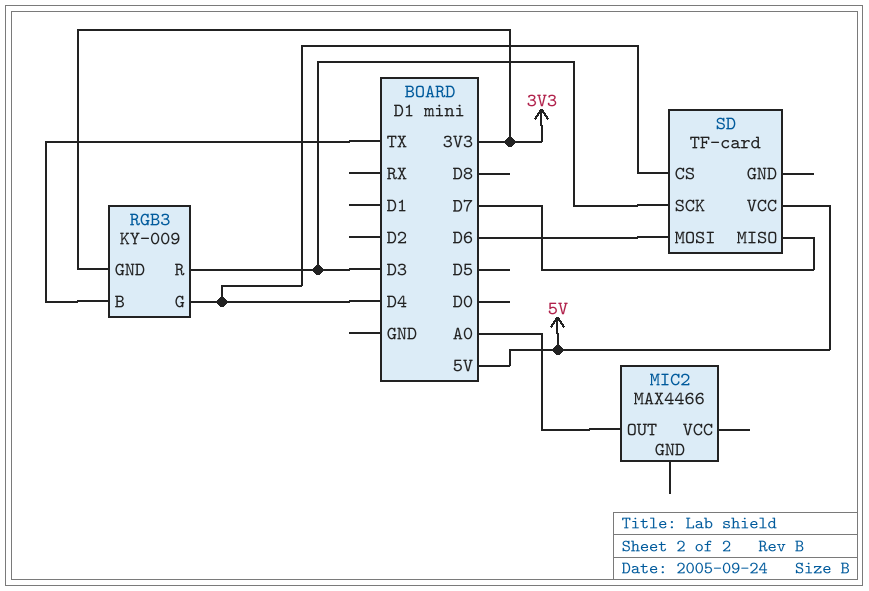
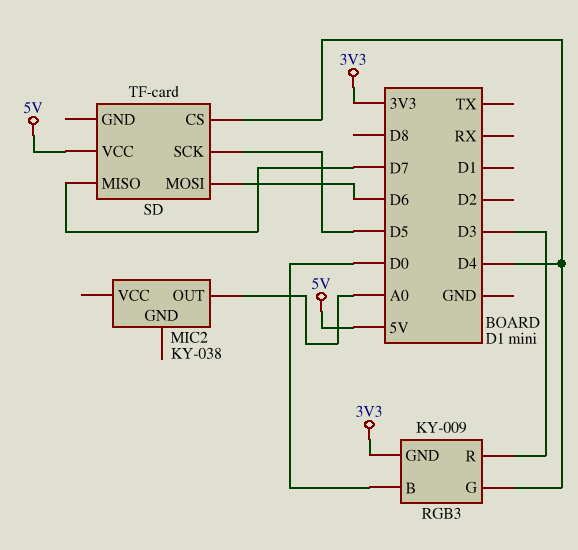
MIC2: MAX4466 -> KY-038
RGB3 pin B: TX -> D0
SD pin SCK: D3 -> D5

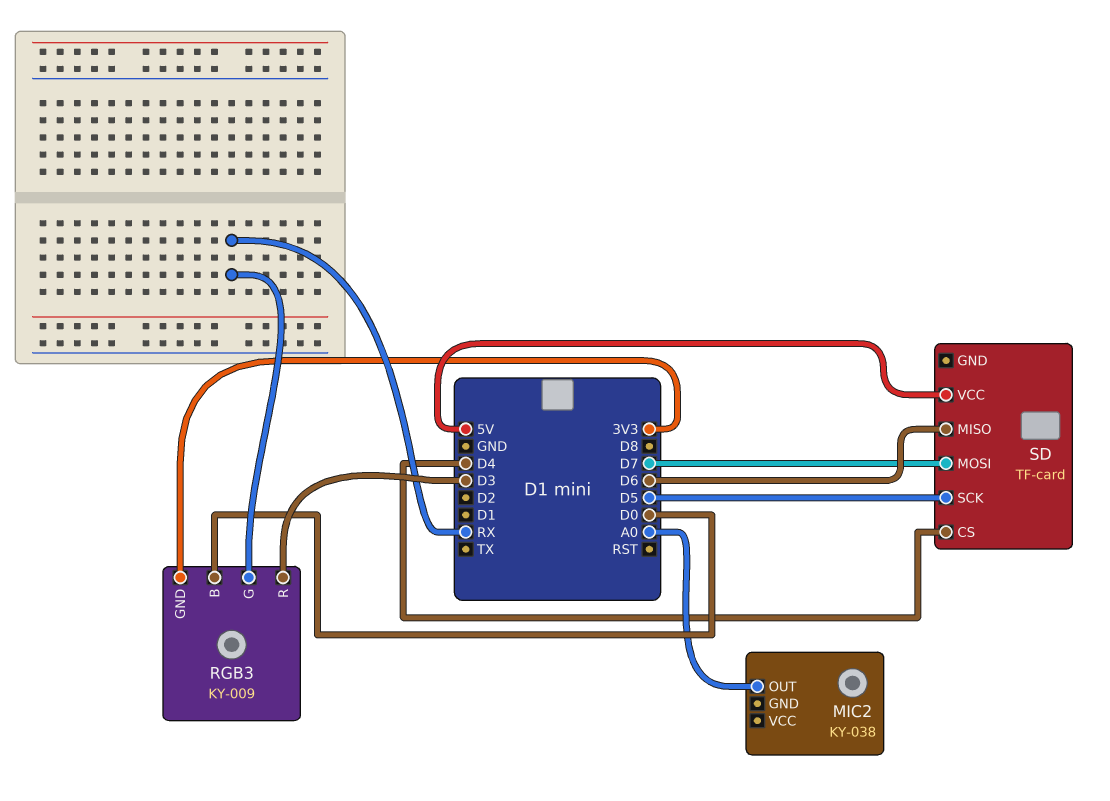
RGB3 pin G: D4 -> RX
SD pin MISO: D7 -> D6
SD pin MOSI: D6 -> D7

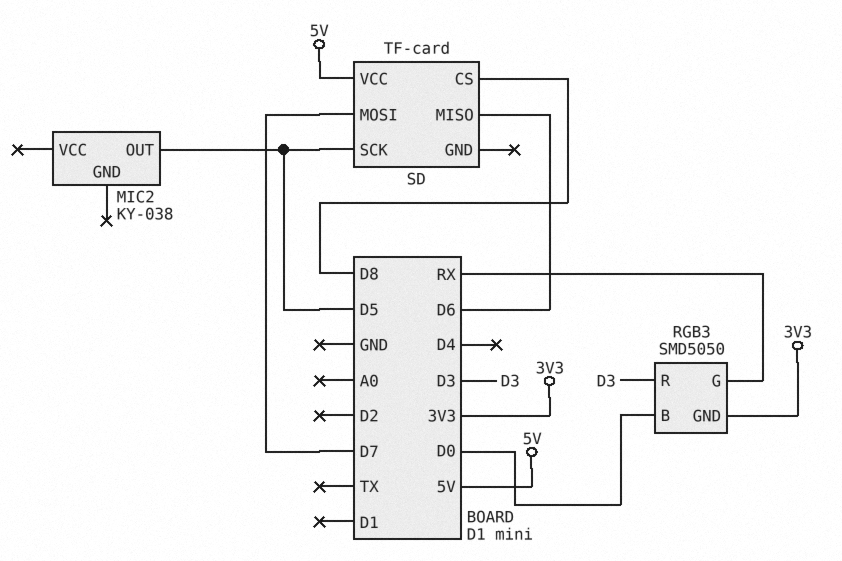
MIC2 pin OUT: A0 -> D5
RGB3: KY-009 -> SMD5050
SD pin CS: D4 -> D8

